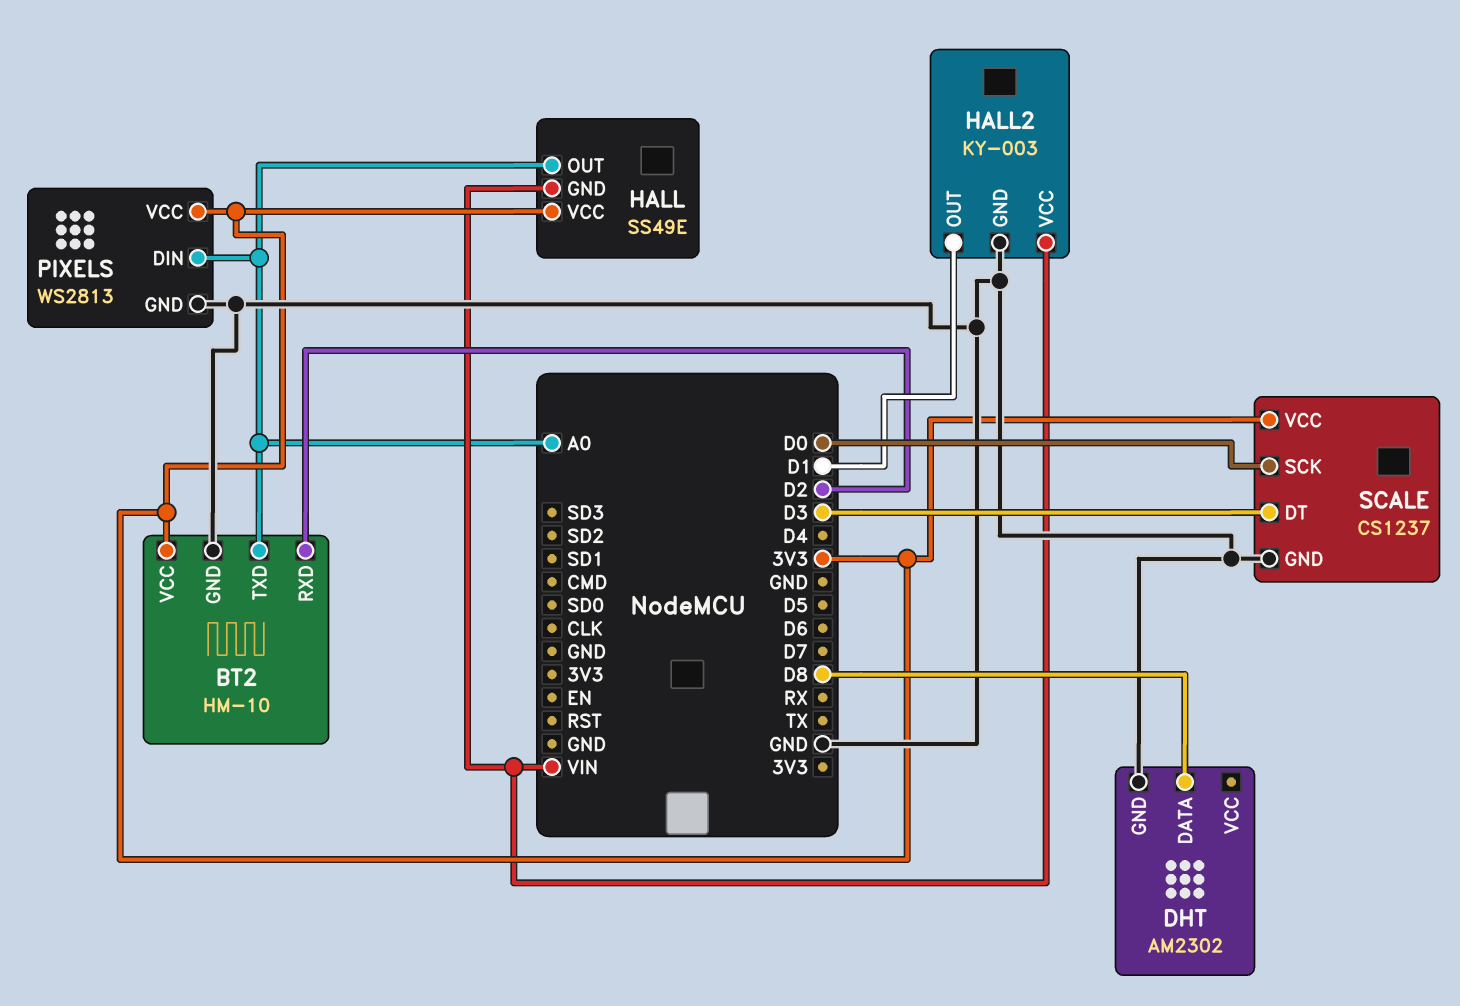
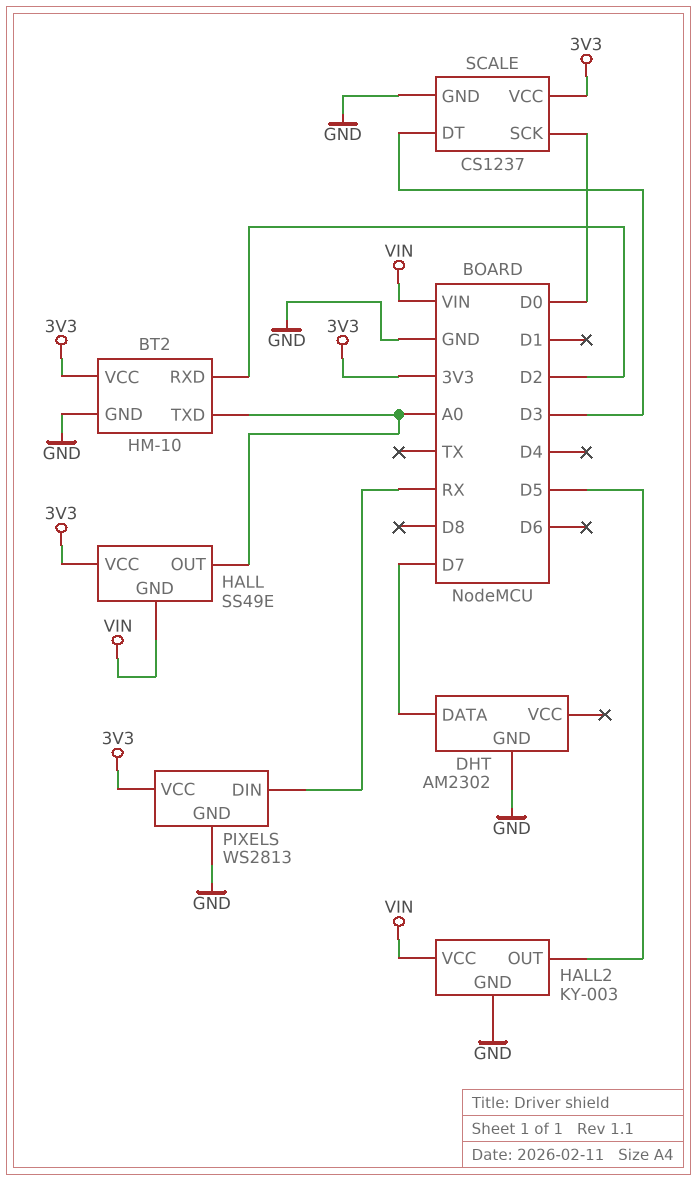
DHT pin DATA: D8 -> D7
HALL2 pin OUT: D1 -> D5
PIXELS pin DIN: A0 -> RX

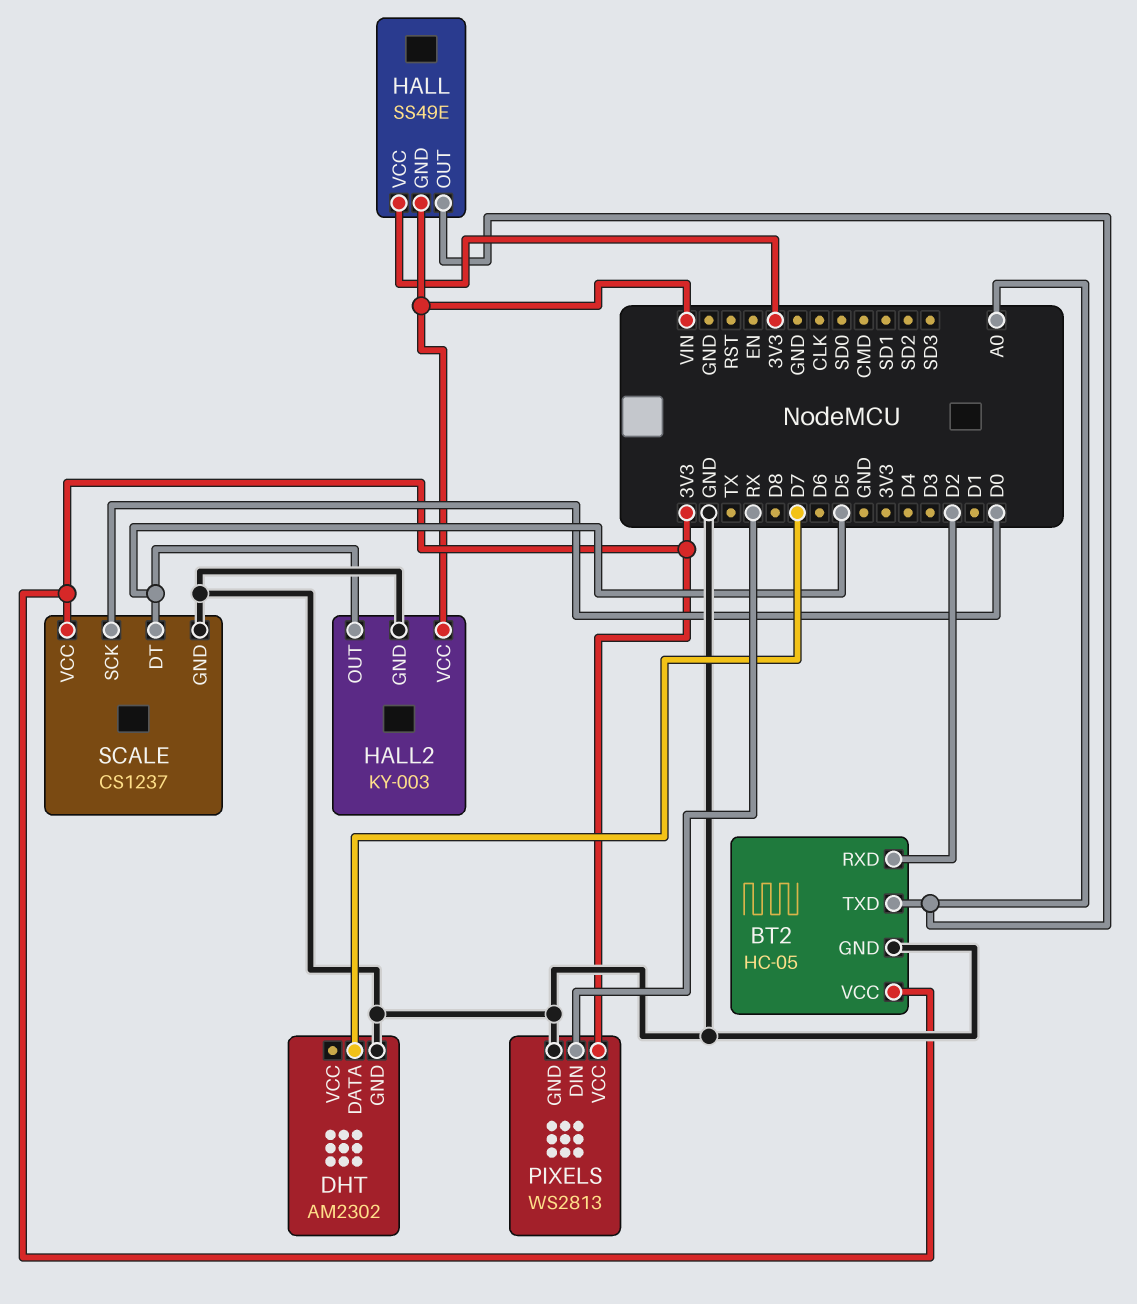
BT2: HM-10 -> HC-05
SCALE pin DT: D3 -> D5

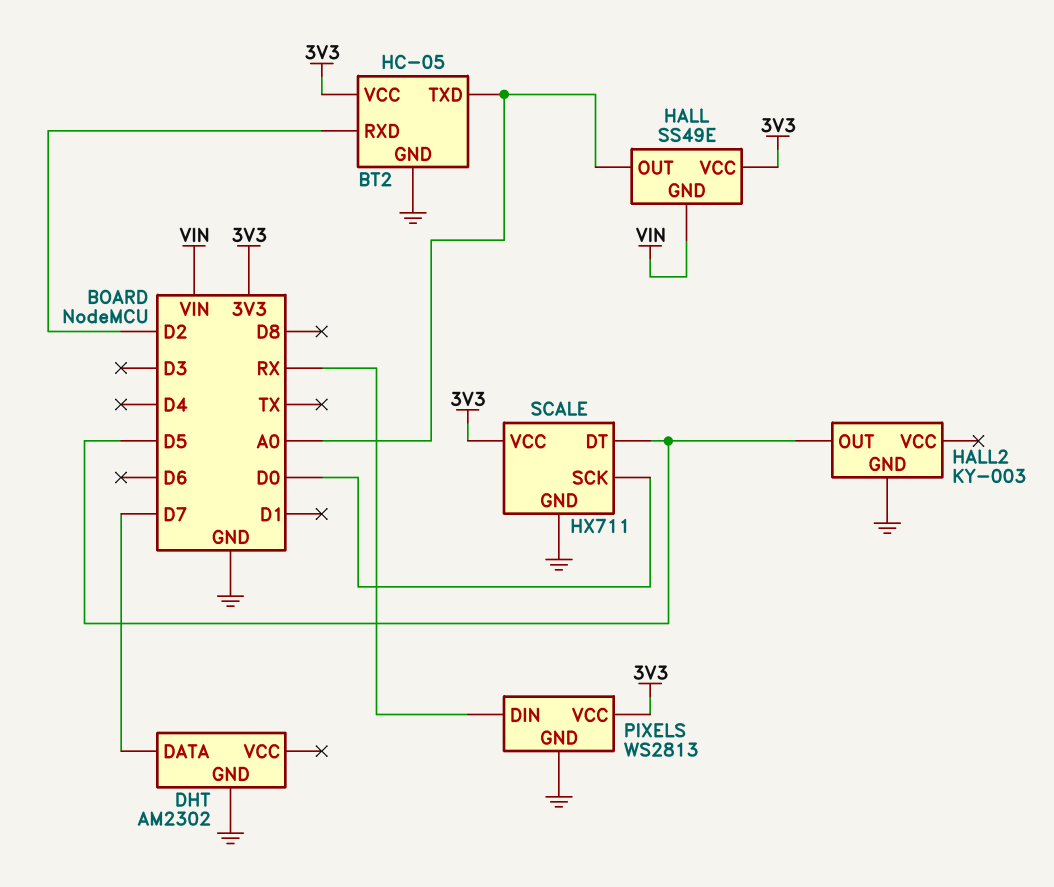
HALL2 pin VCC: VIN -> none
SCALE: CS1237 -> HX711

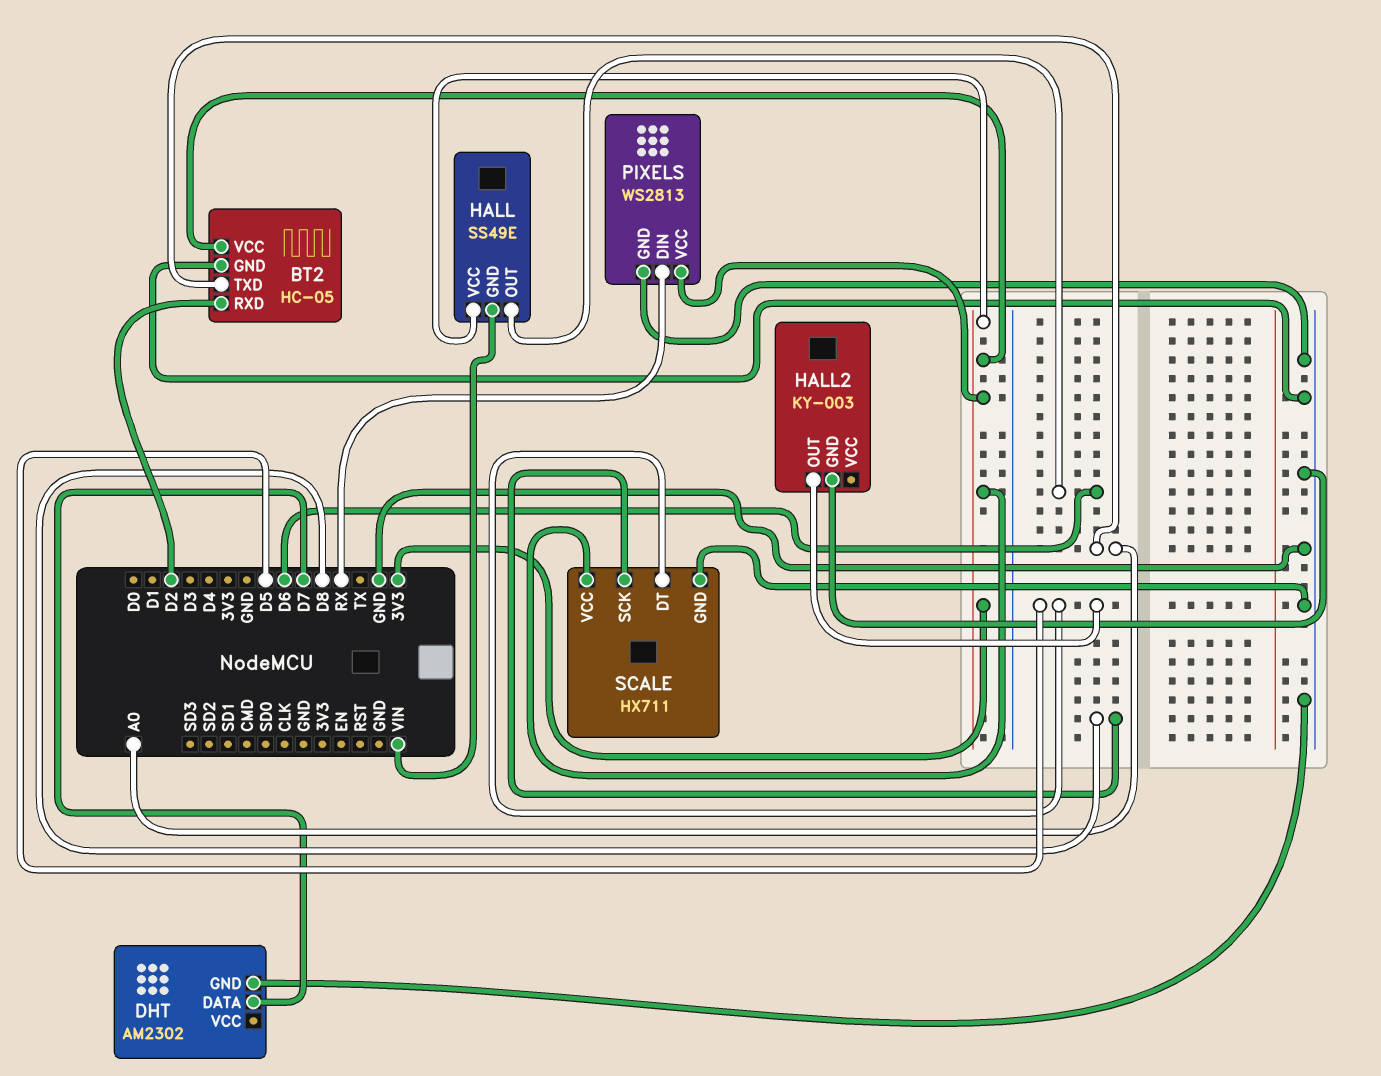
HALL pin OUT: A0 -> D6
SCALE pin SCK: D0 -> D8

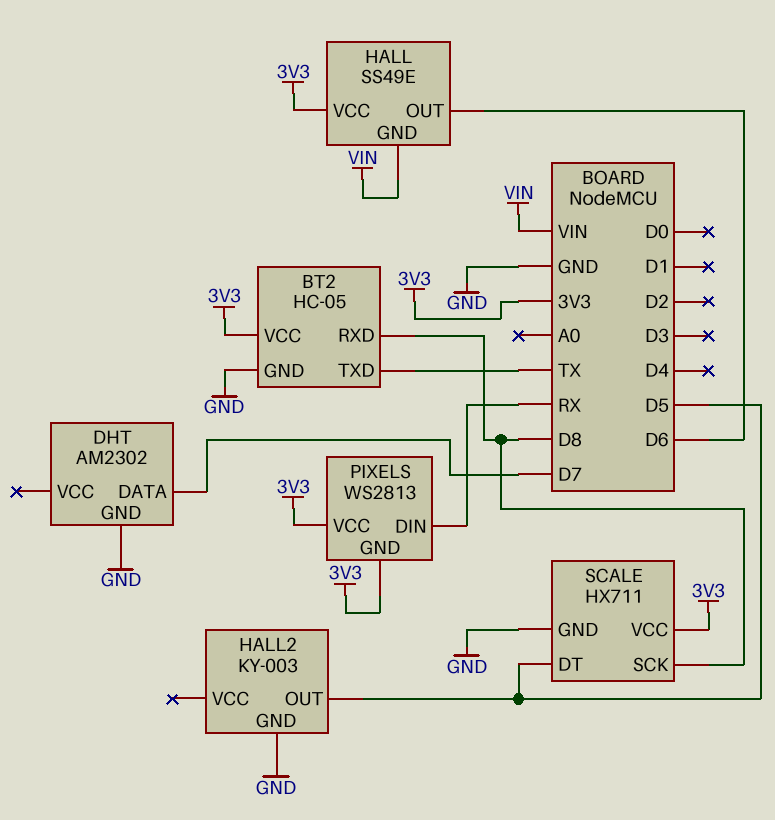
BT2 pin RXD: D2 -> D8
BT2 pin TXD: A0 -> TX
PIXELS pin GND: GND -> 3V3

